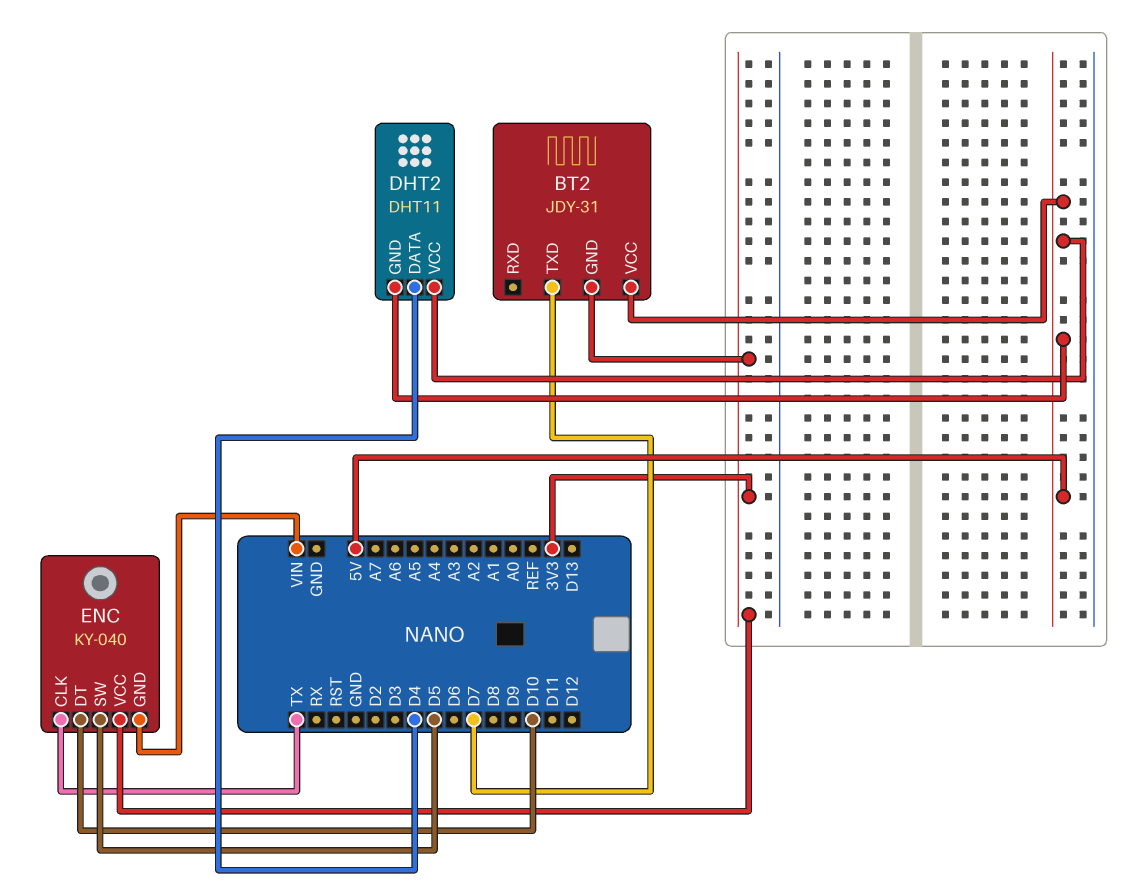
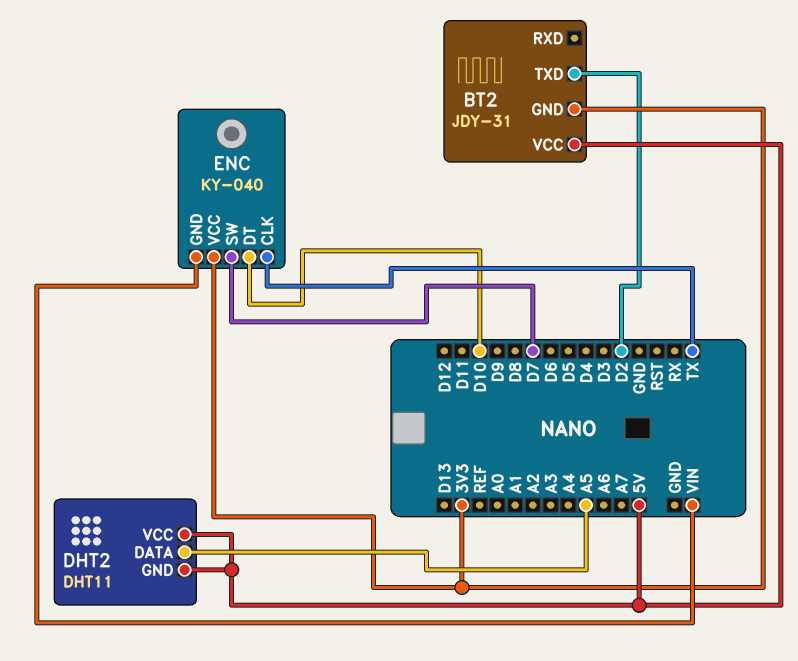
BT2 pin TXD: D7 -> D2
DHT2 pin DATA: D4 -> A5
ENC pin SW: D5 -> D7

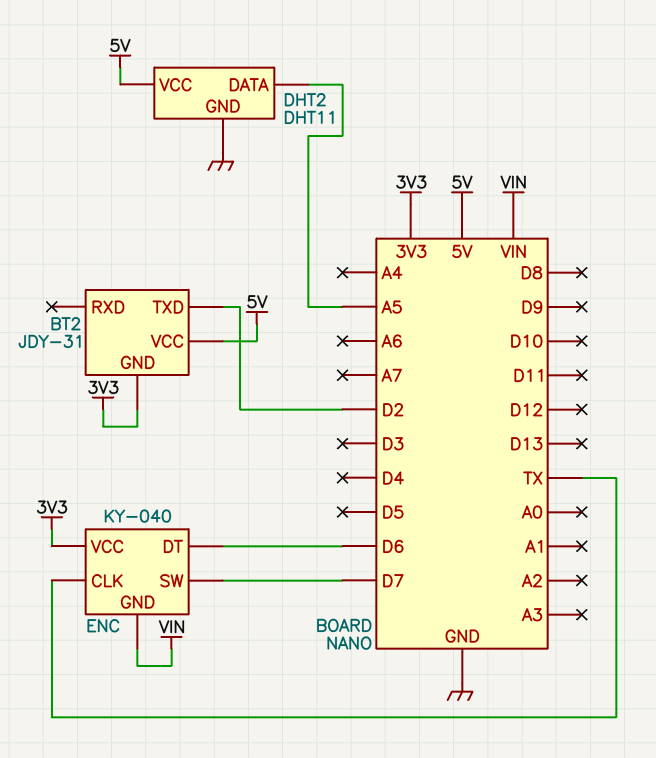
DHT2 pin GND: 5V -> GND
ENC pin DT: D10 -> D6

